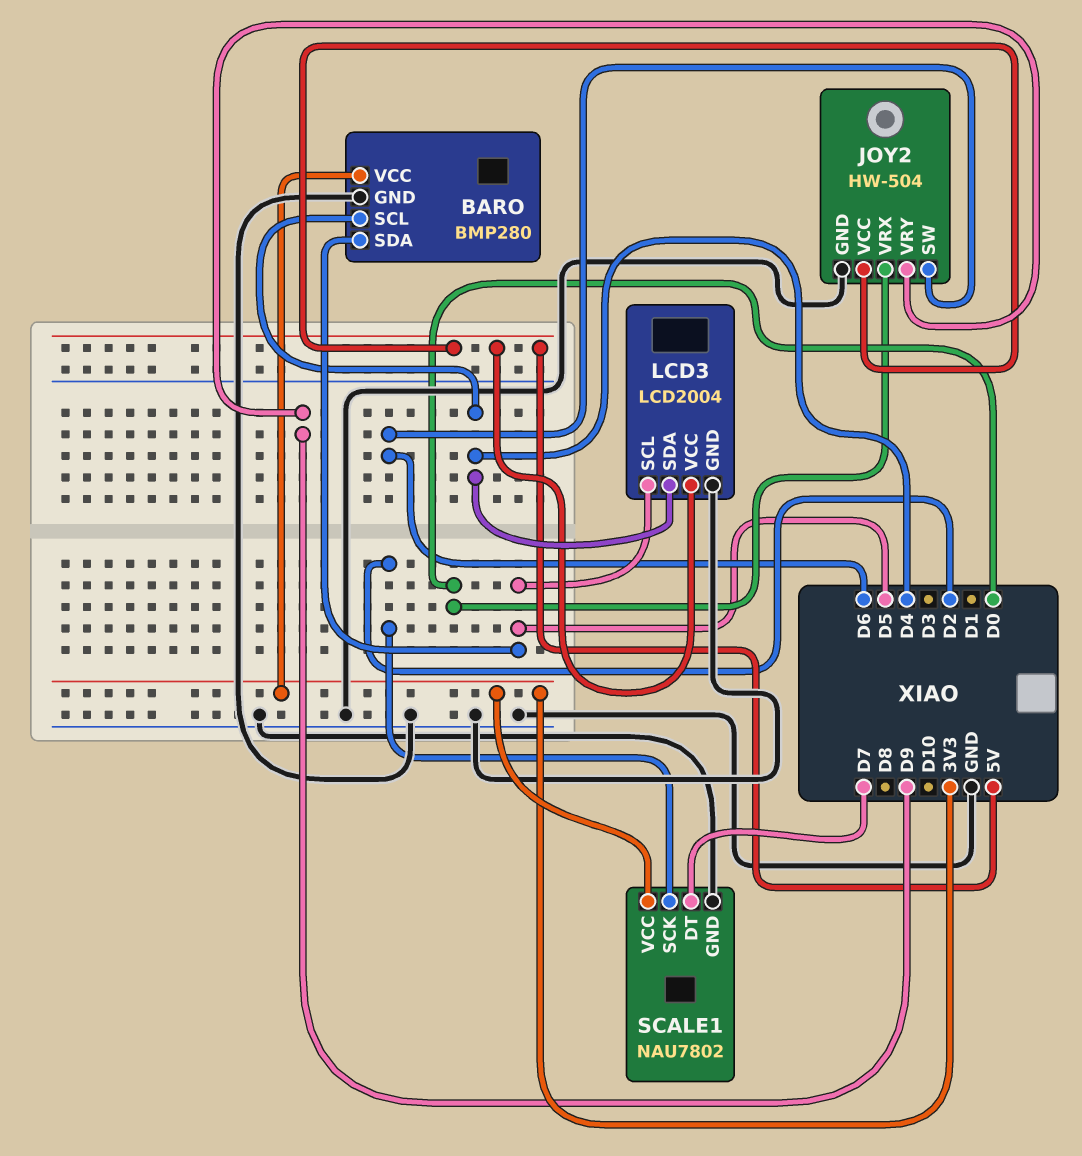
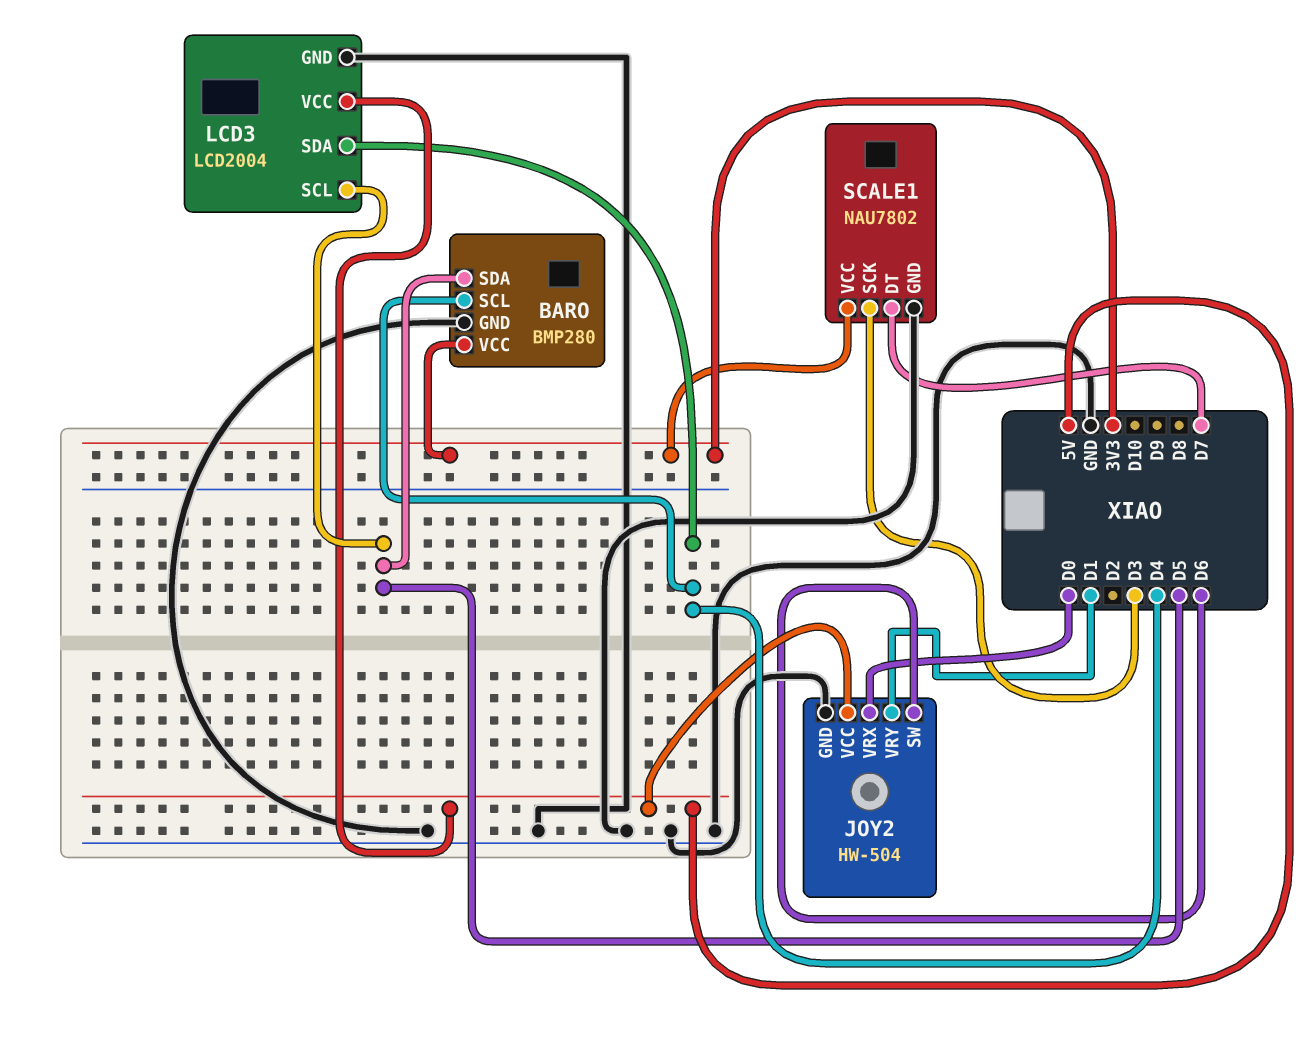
JOY2 pin VRY: D9 -> D1
SCALE1 pin SCK: D2 -> D3

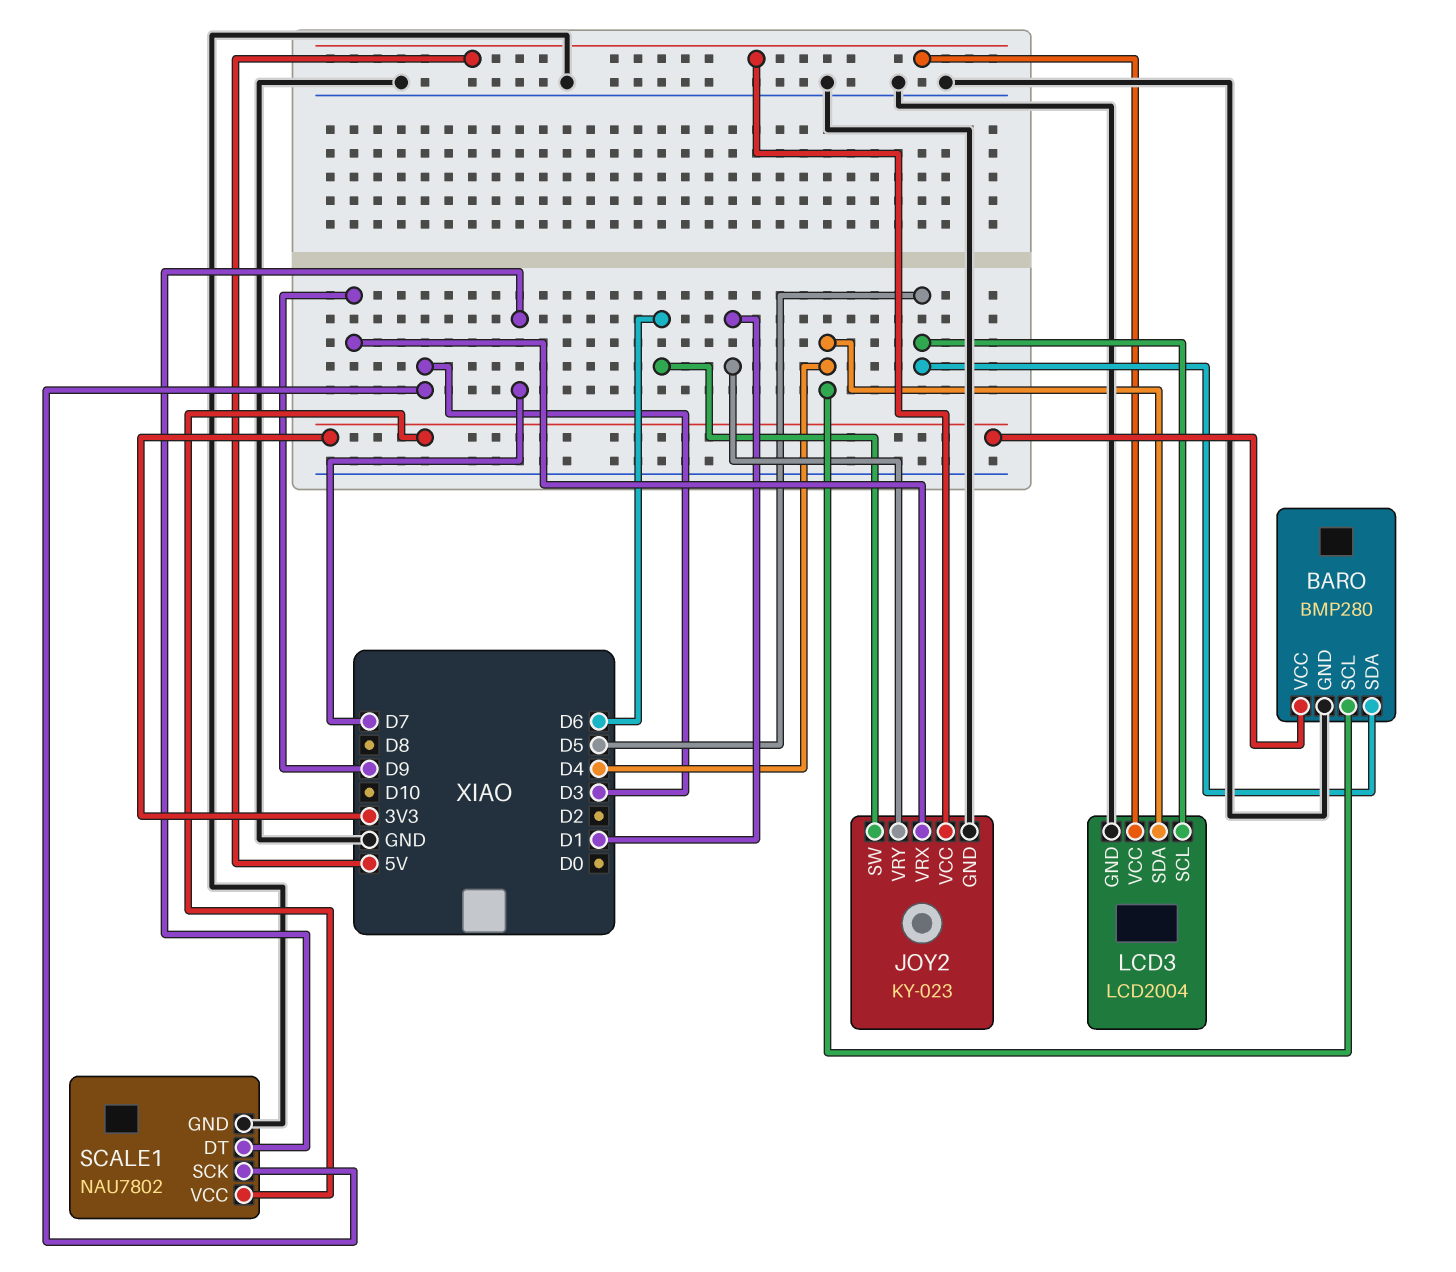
JOY2: HW-504 -> KY-023
JOY2 pin VRX: D0 -> D9

